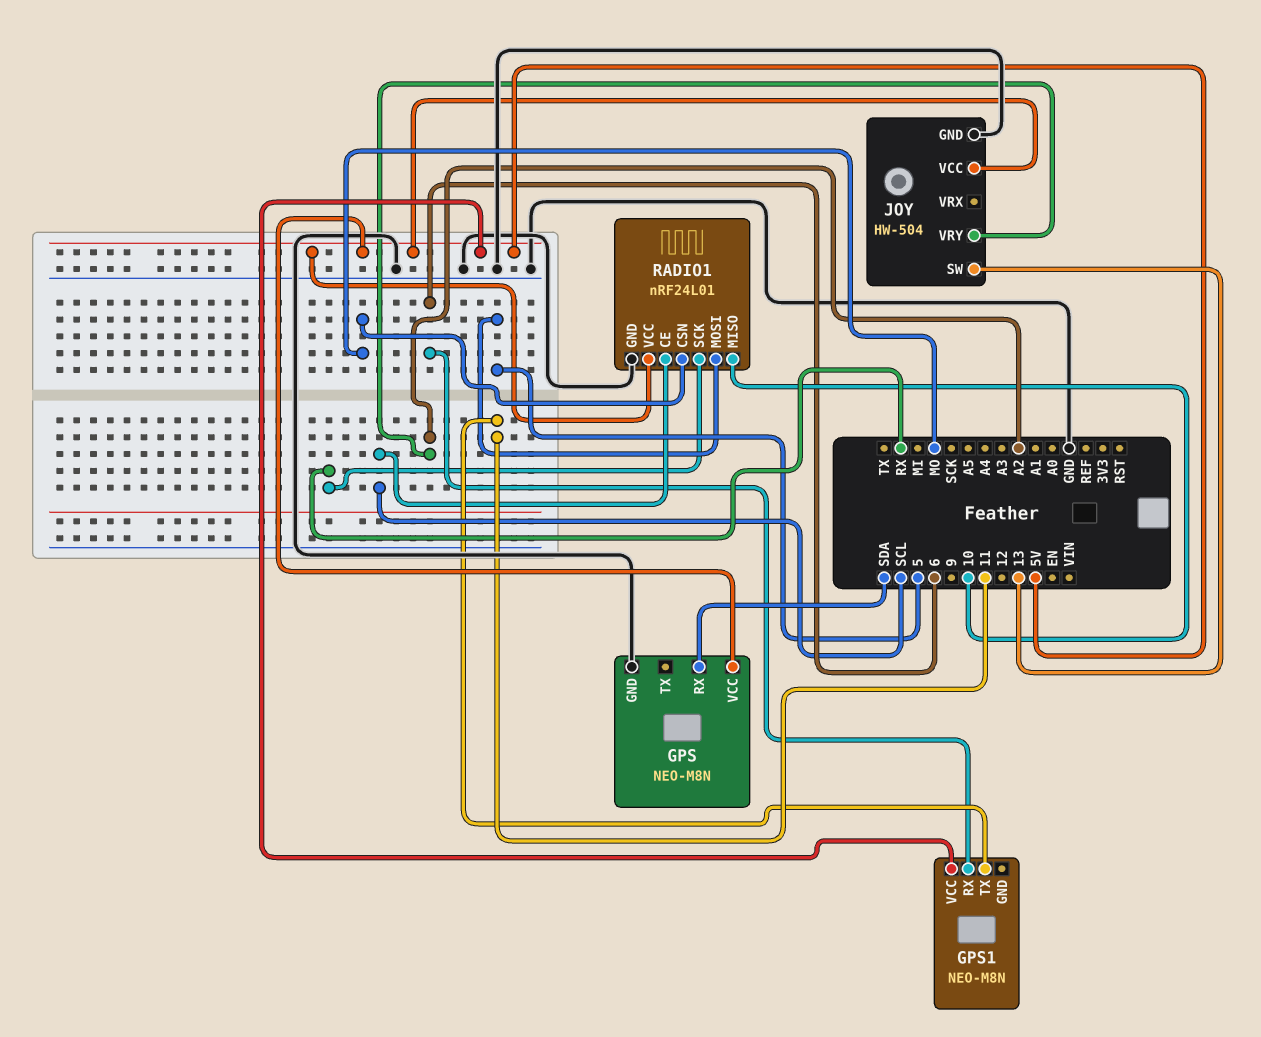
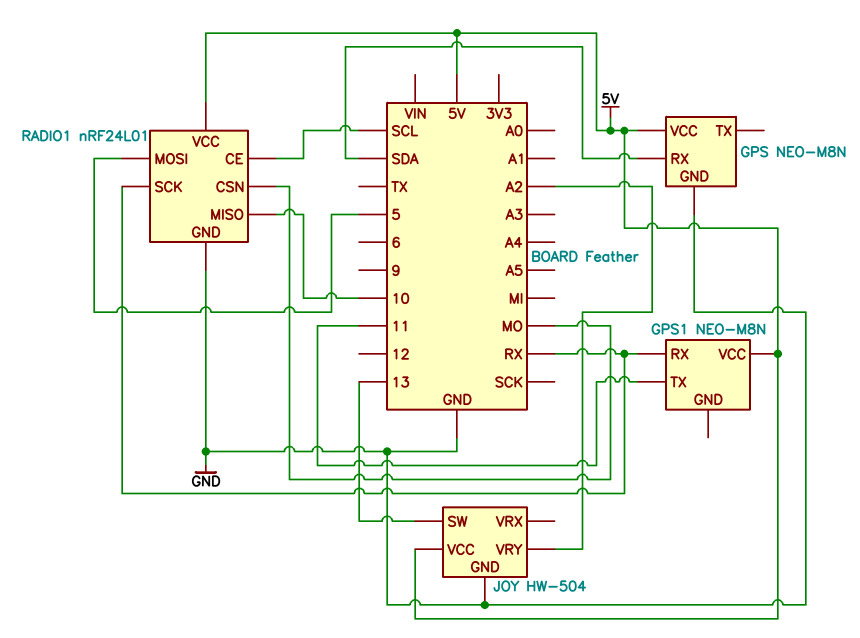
GPS1 pin RX: 6 -> RX

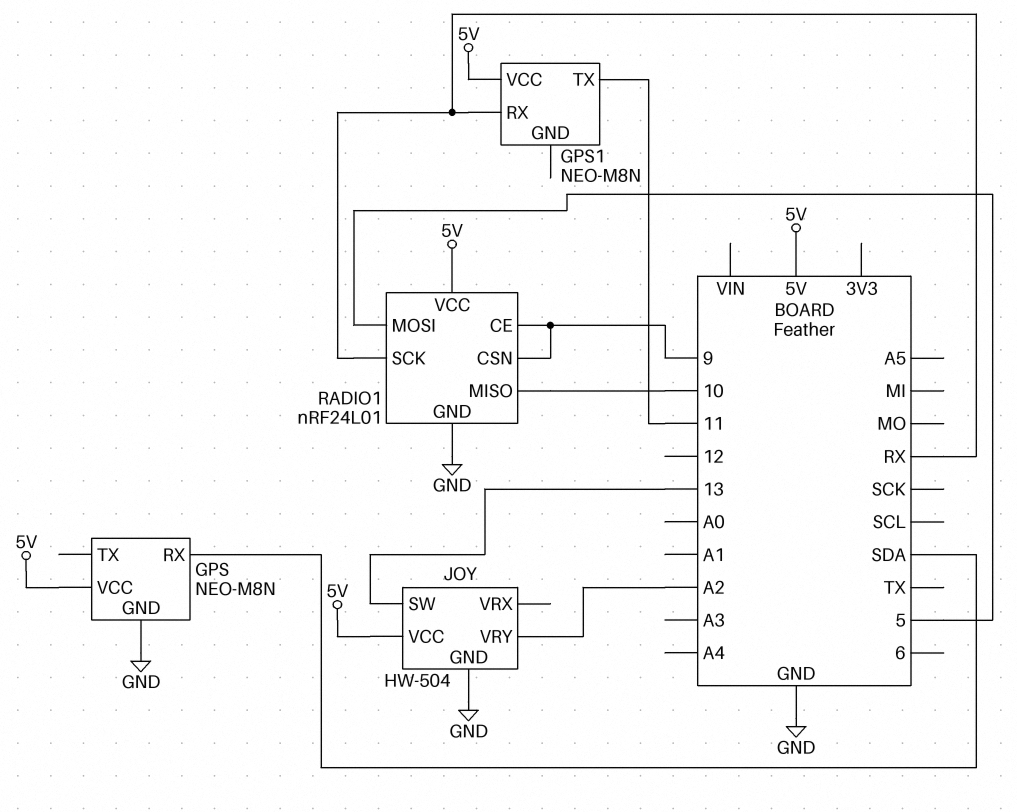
RADIO1 pin CE: SCL -> 9
RADIO1 pin CSN: MO -> 9

